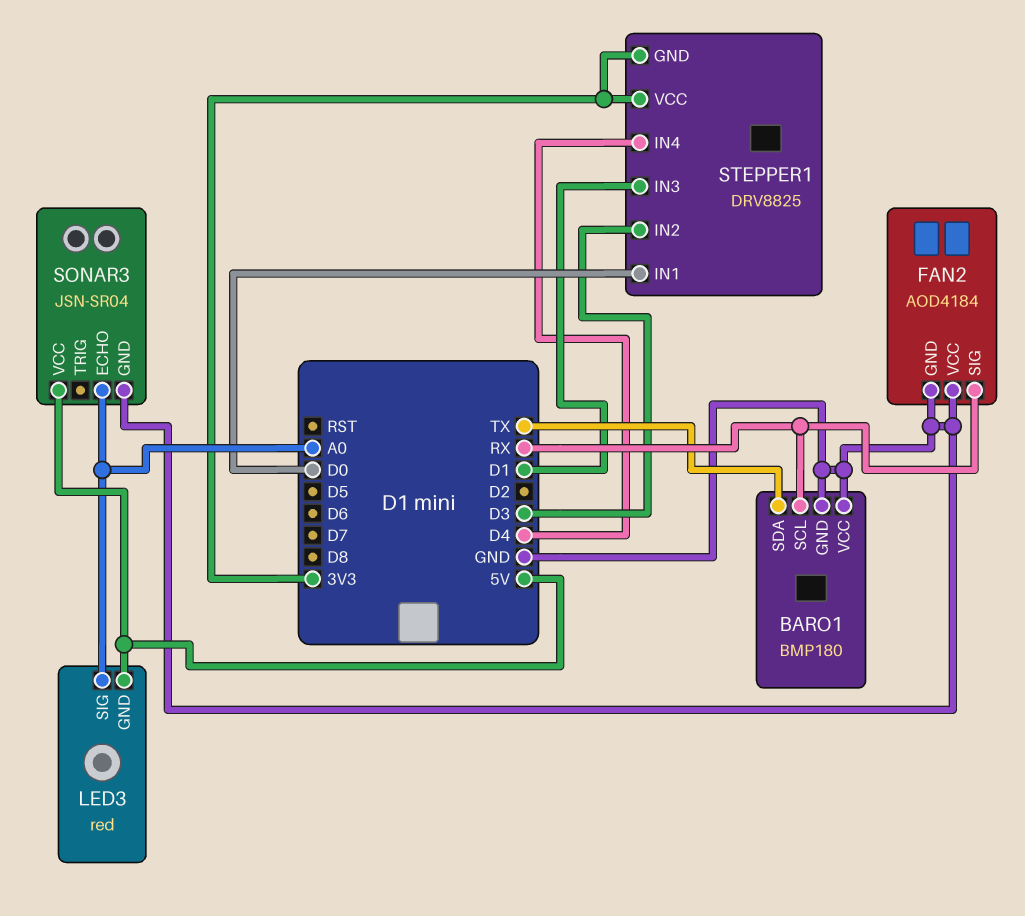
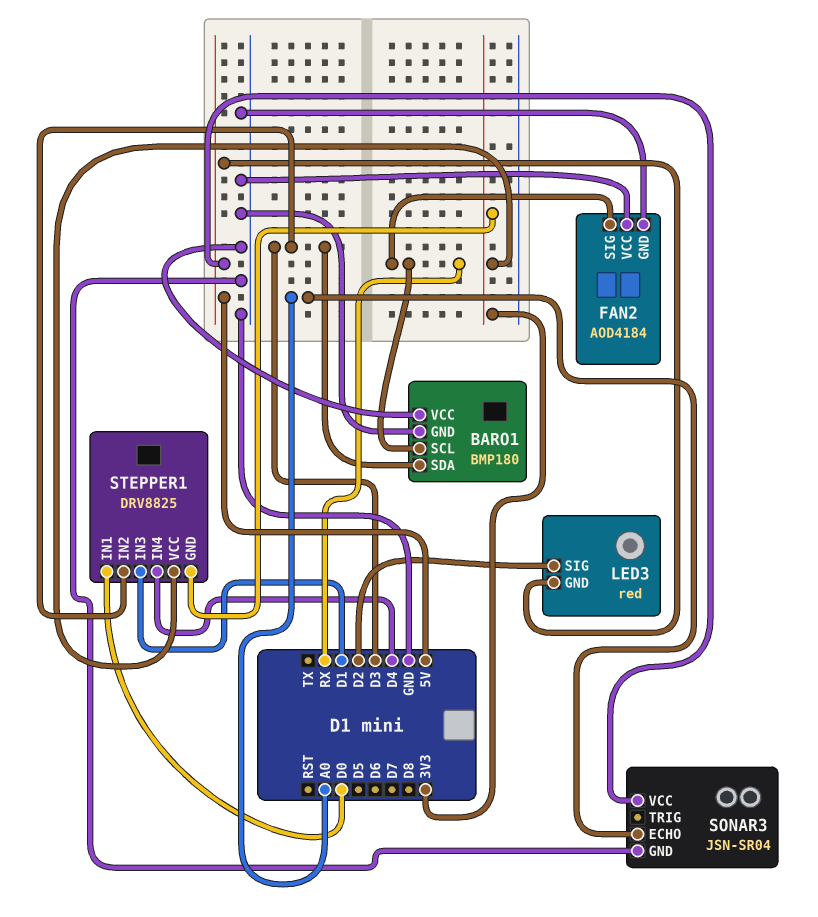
BARO1 pin SDA: TX -> D3
LED3 pin SIG: A0 -> D2

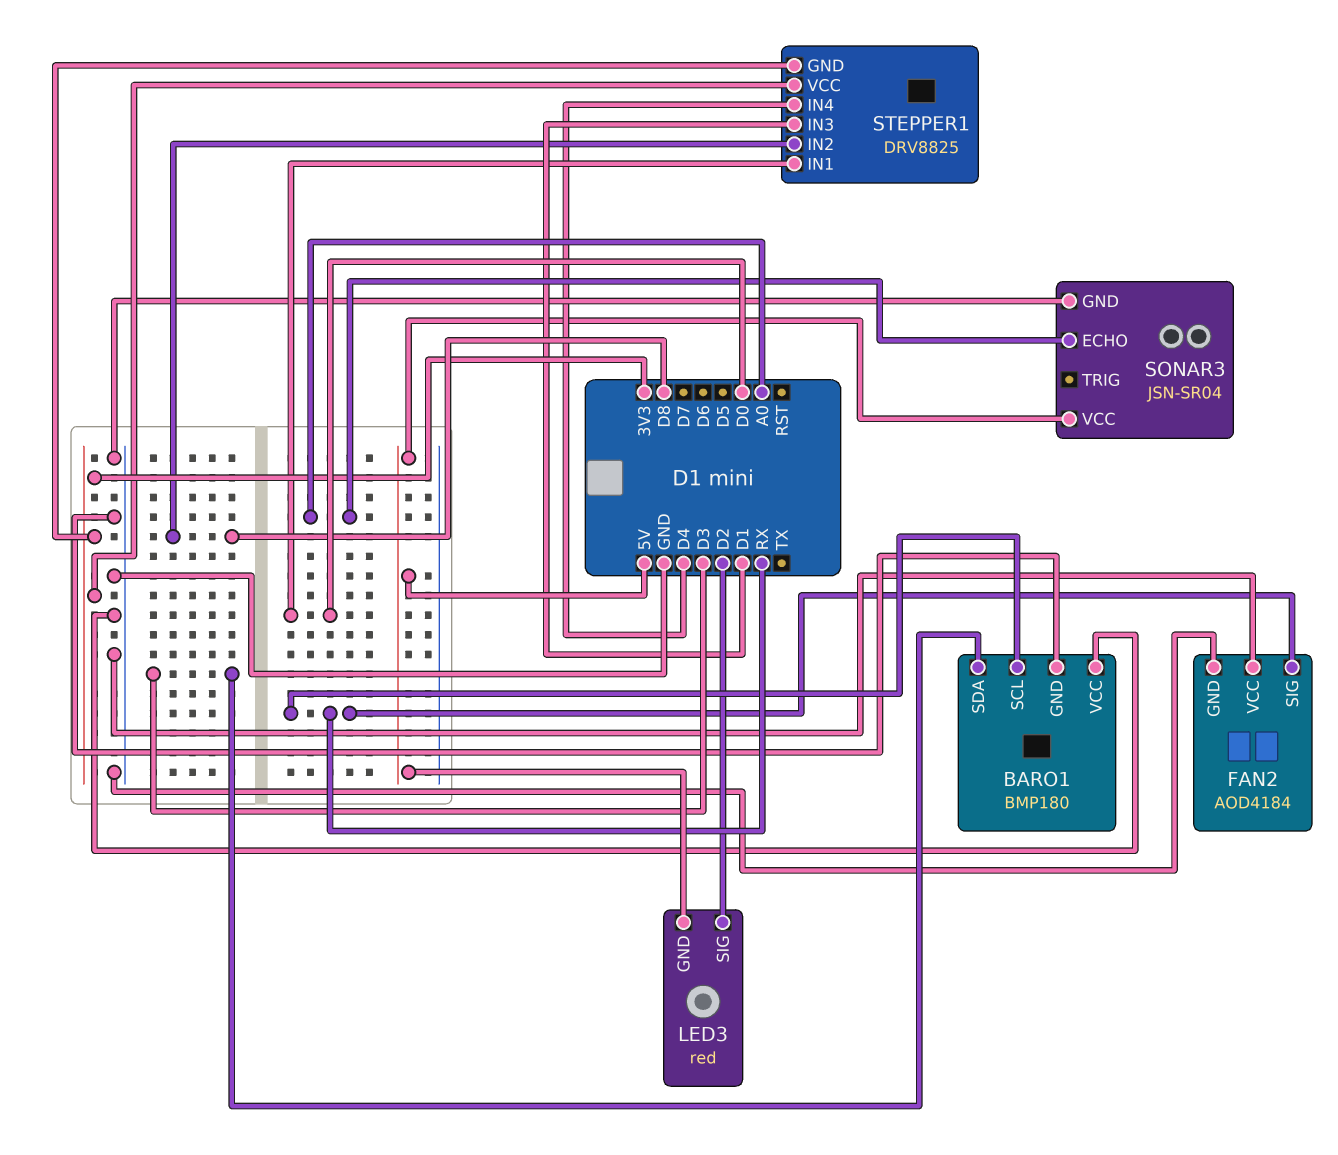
STEPPER1 pin IN2: D3 -> D8

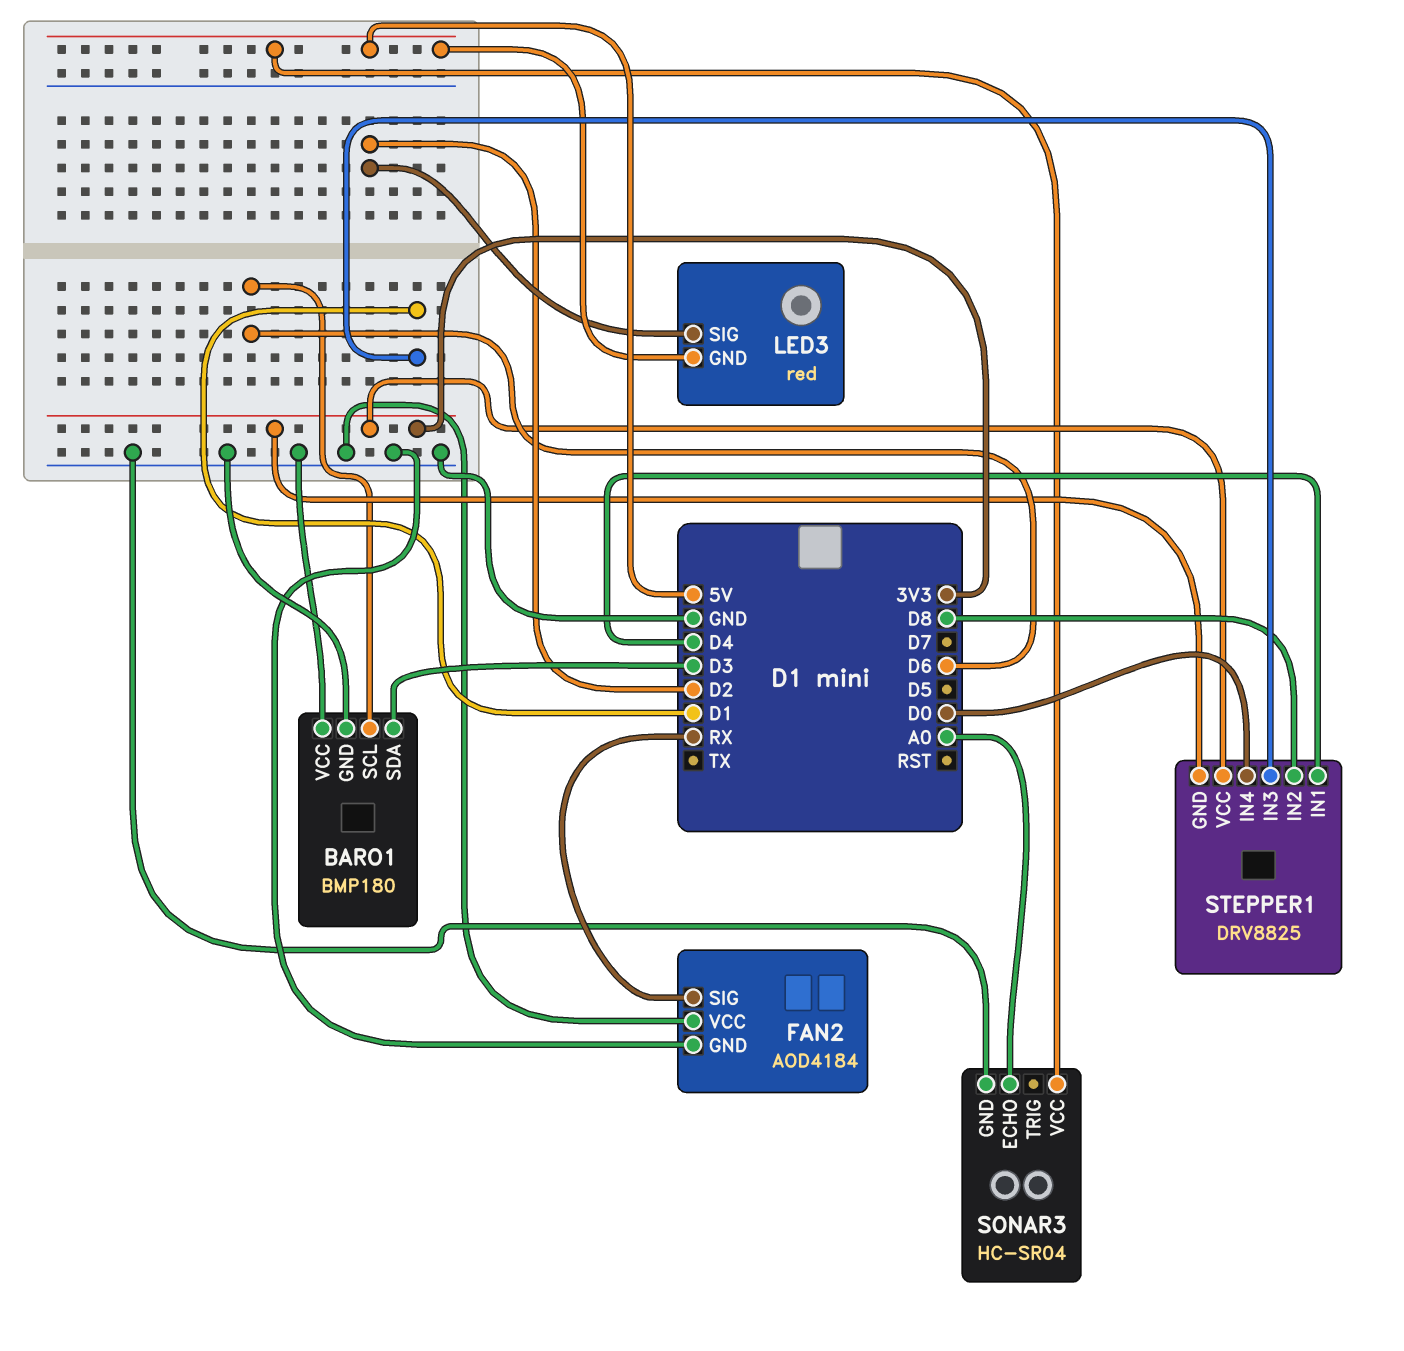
BARO1 pin SCL: RX -> D6
SONAR3: JSN-SR04 -> HC-SR04
STEPPER1 pin IN1: D0 -> D4
STEPPER1 pin IN4: D4 -> D0

